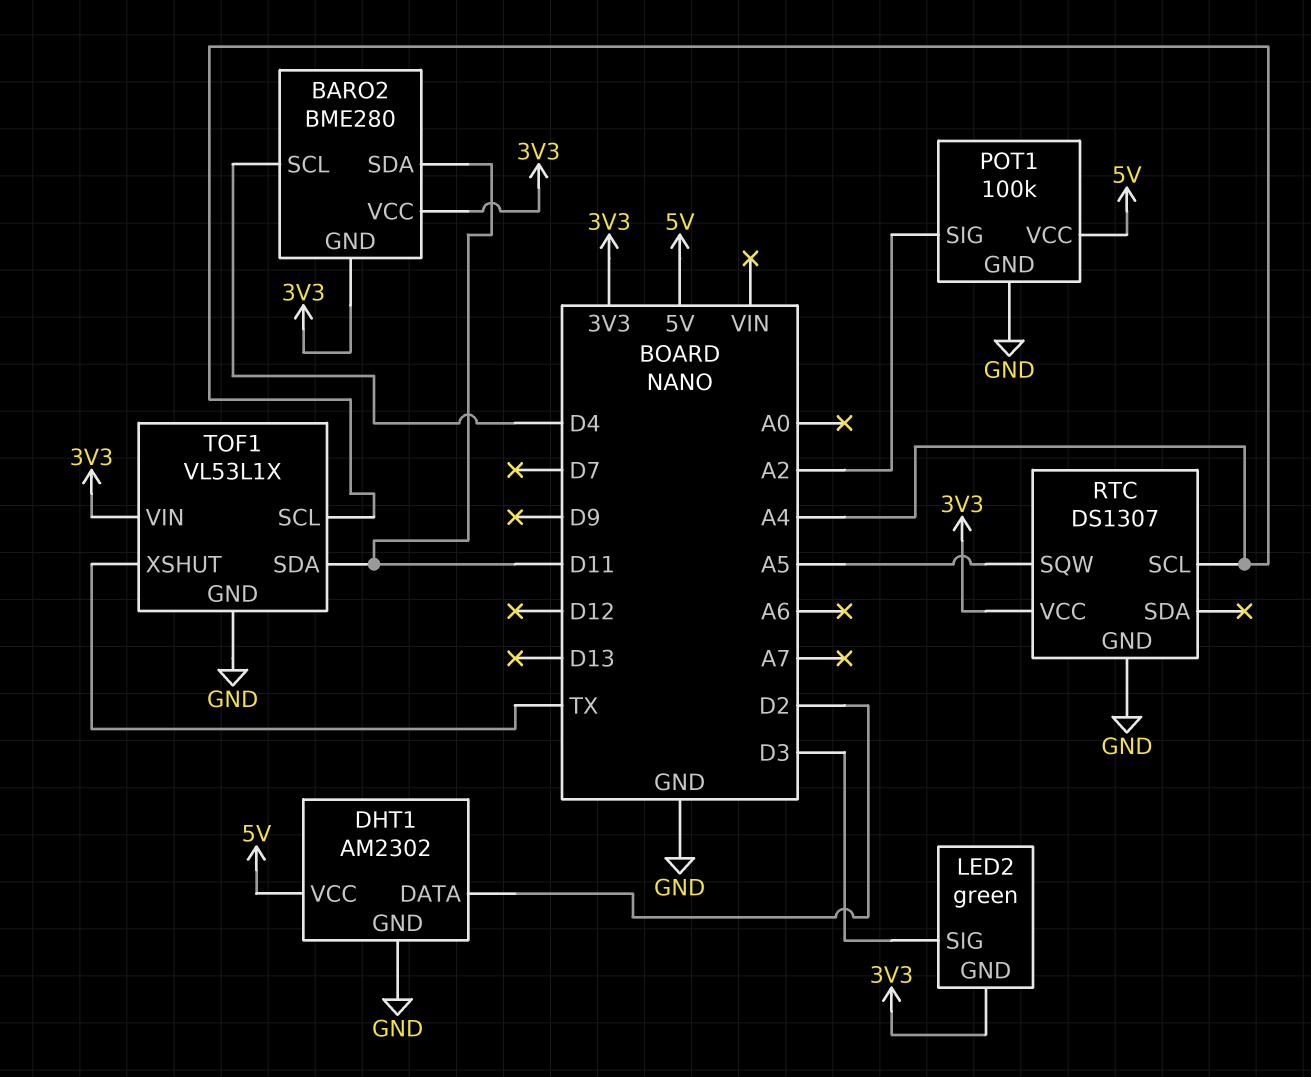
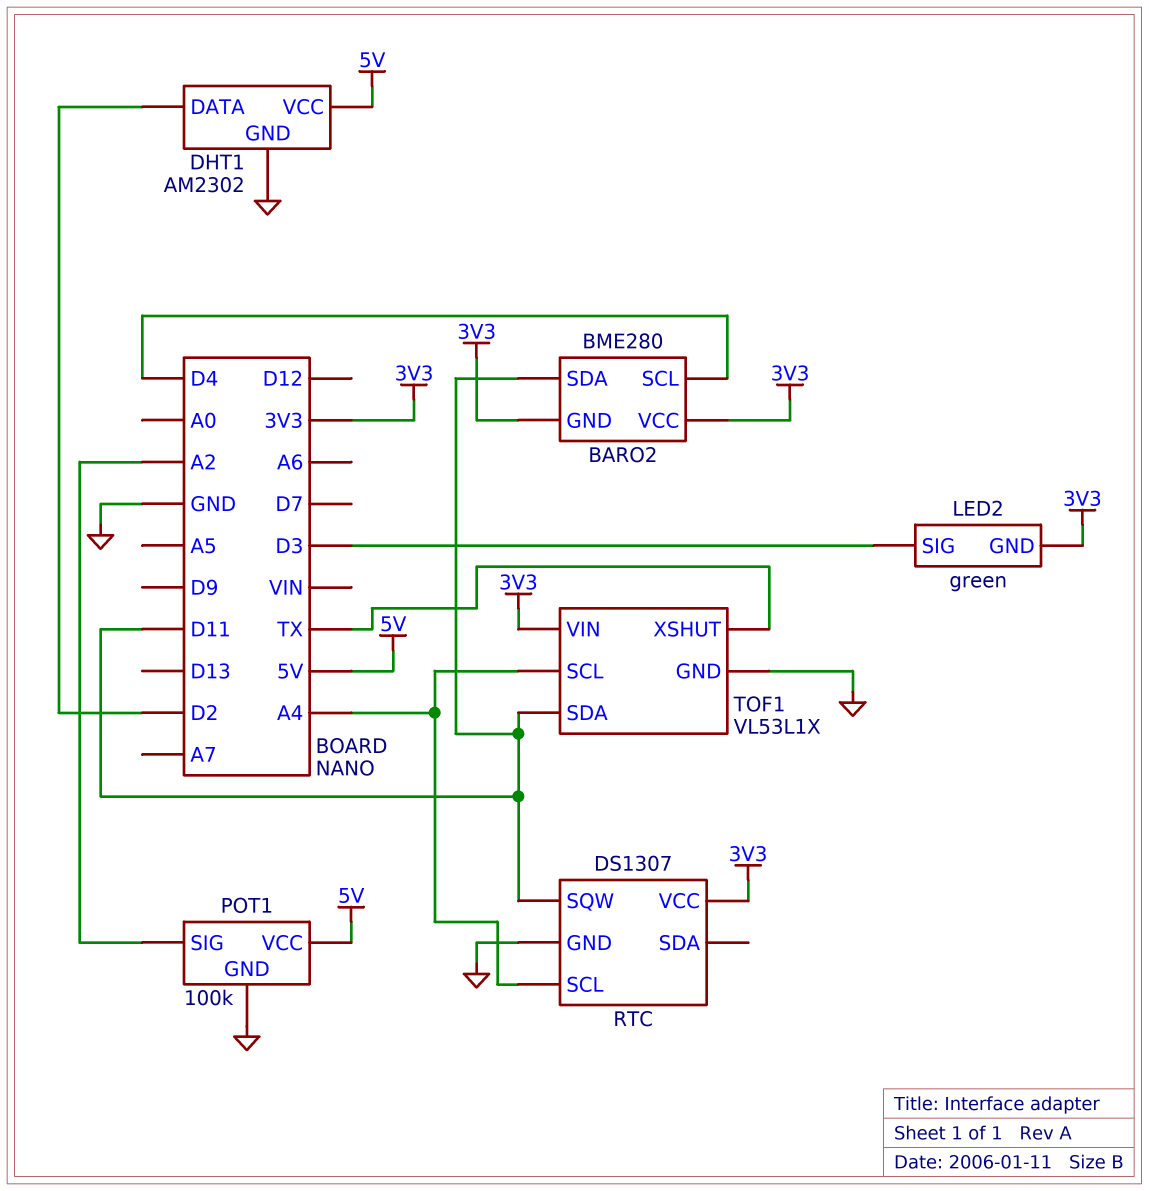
RTC pin SQW: A5 -> D11

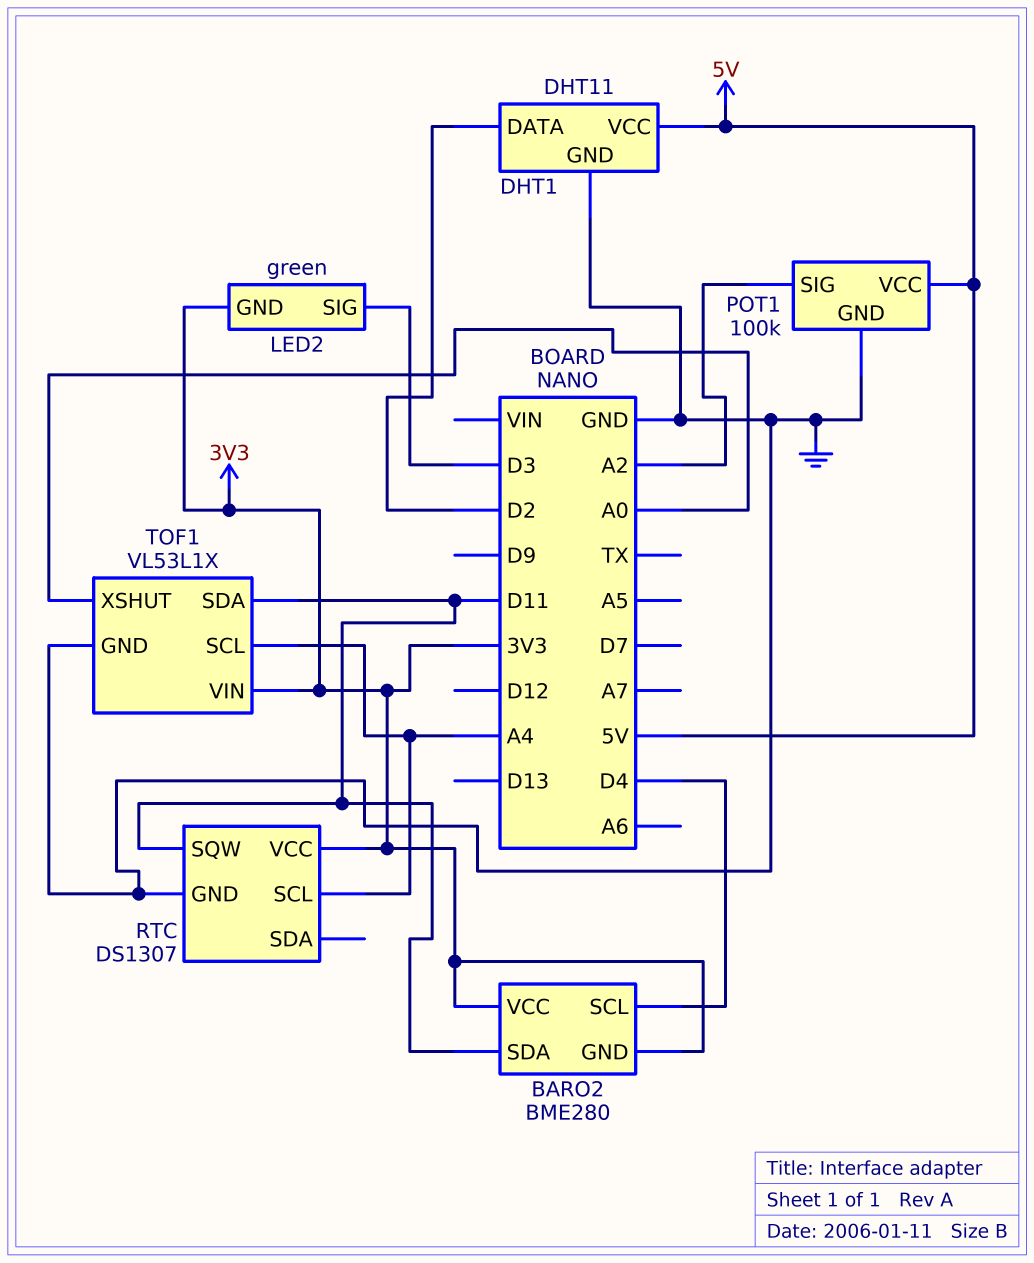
DHT1: AM2302 -> DHT11
TOF1 pin XSHUT: TX -> A0

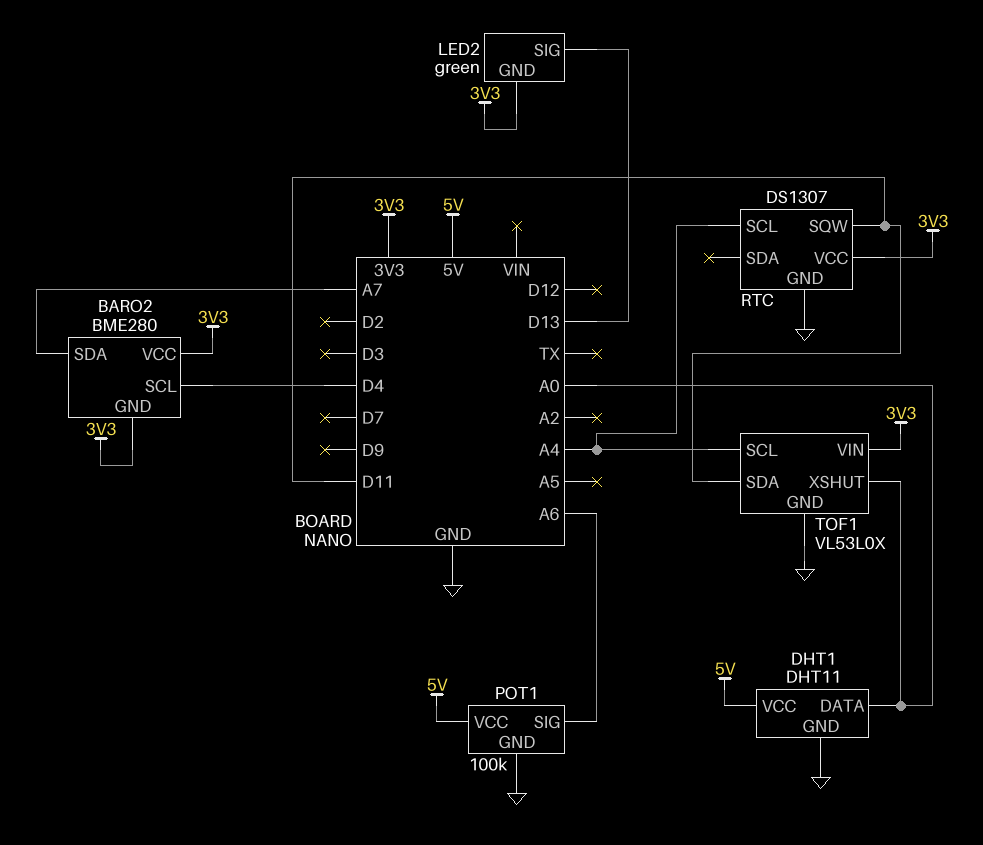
BARO2 pin SDA: D11 -> A7
DHT1 pin DATA: D2 -> A0
LED2 pin SIG: D3 -> D13
POT1 pin SIG: A2 -> A6
TOF1: VL53L1X -> VL53L0X

